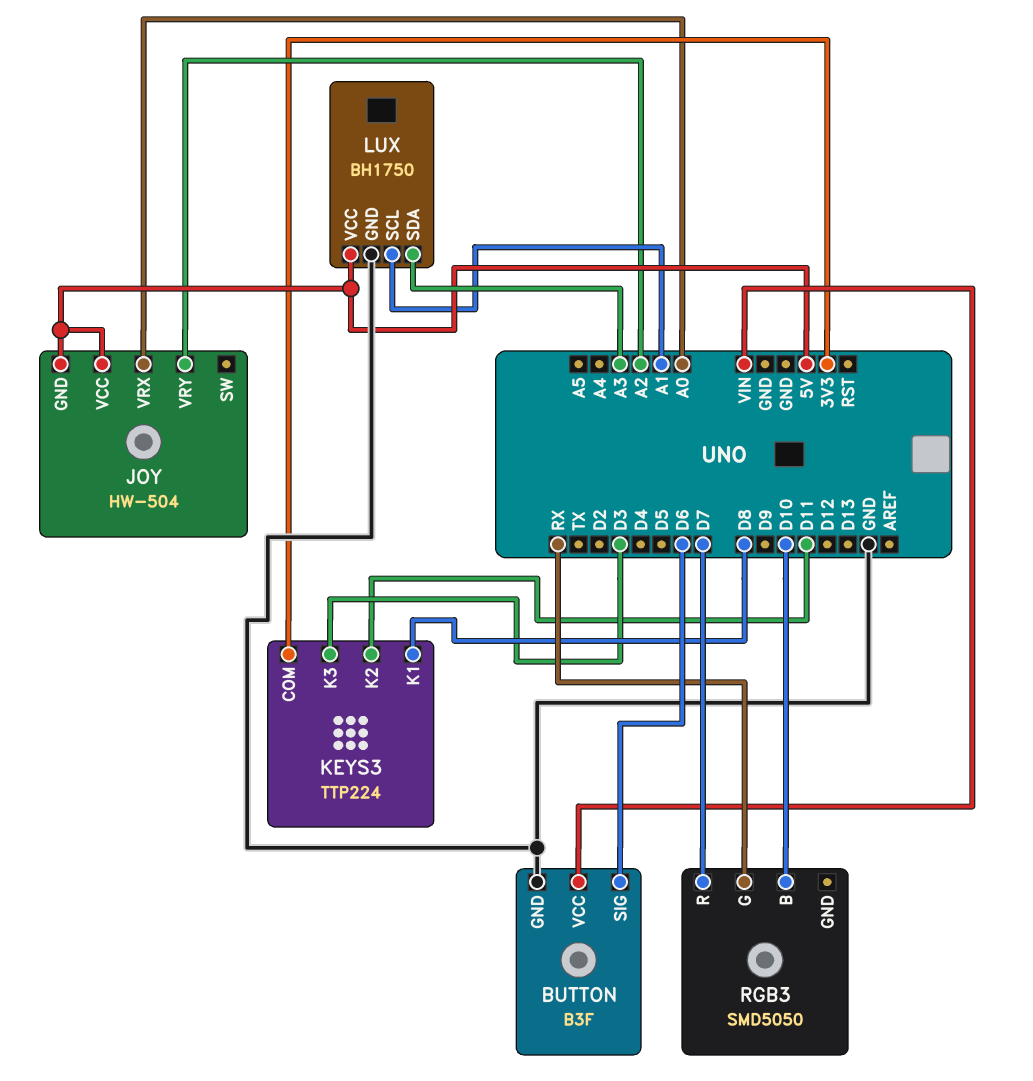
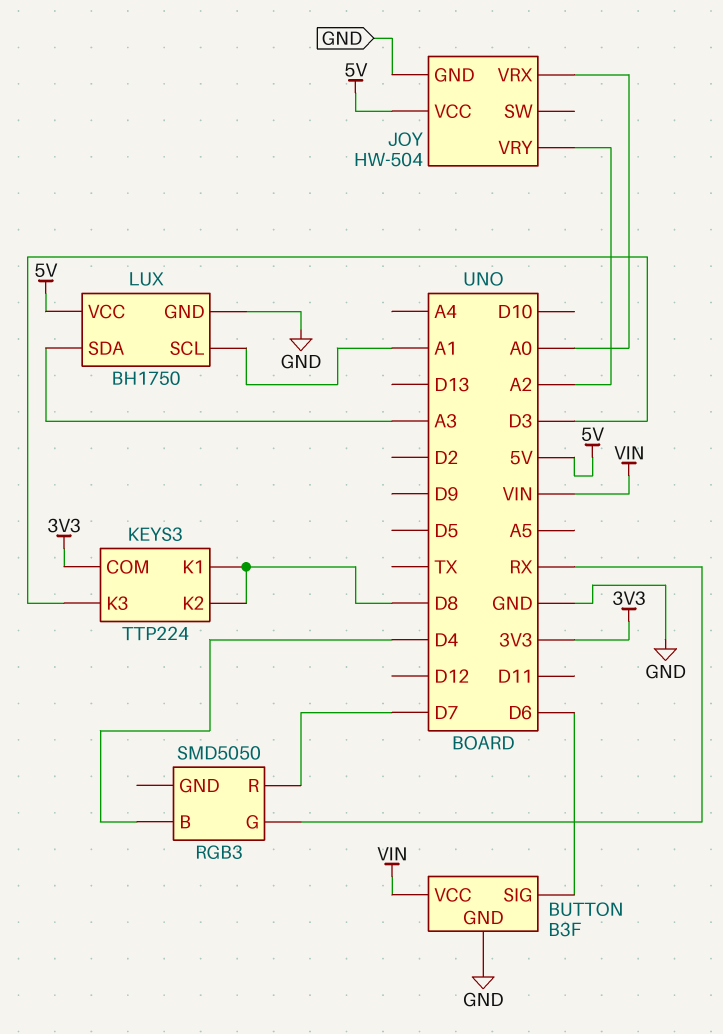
JOY pin GND: 5V -> GND
KEYS3 pin K2: D11 -> D8
RGB3 pin B: D10 -> D4

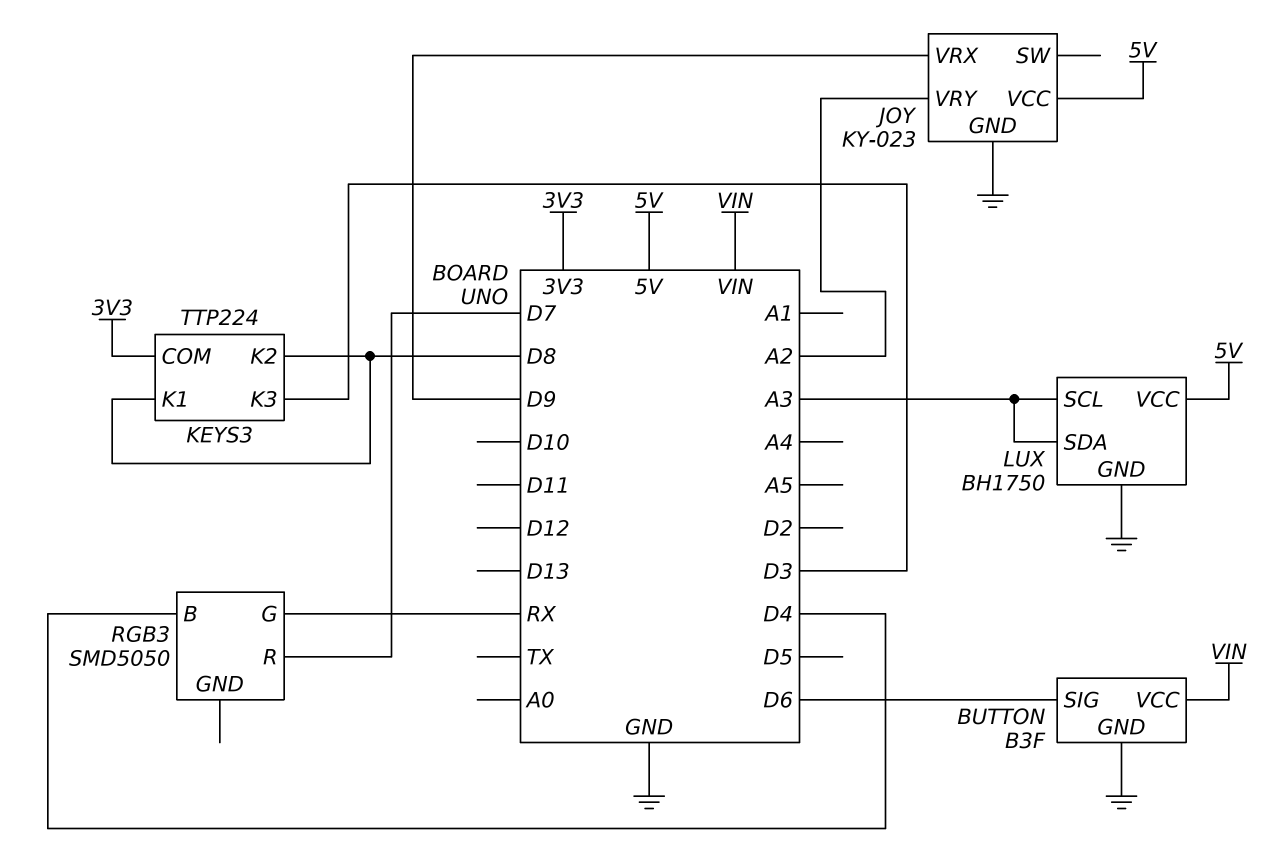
JOY: HW-504 -> KY-023
JOY pin VRX: A0 -> D9
LUX pin SCL: A1 -> A3

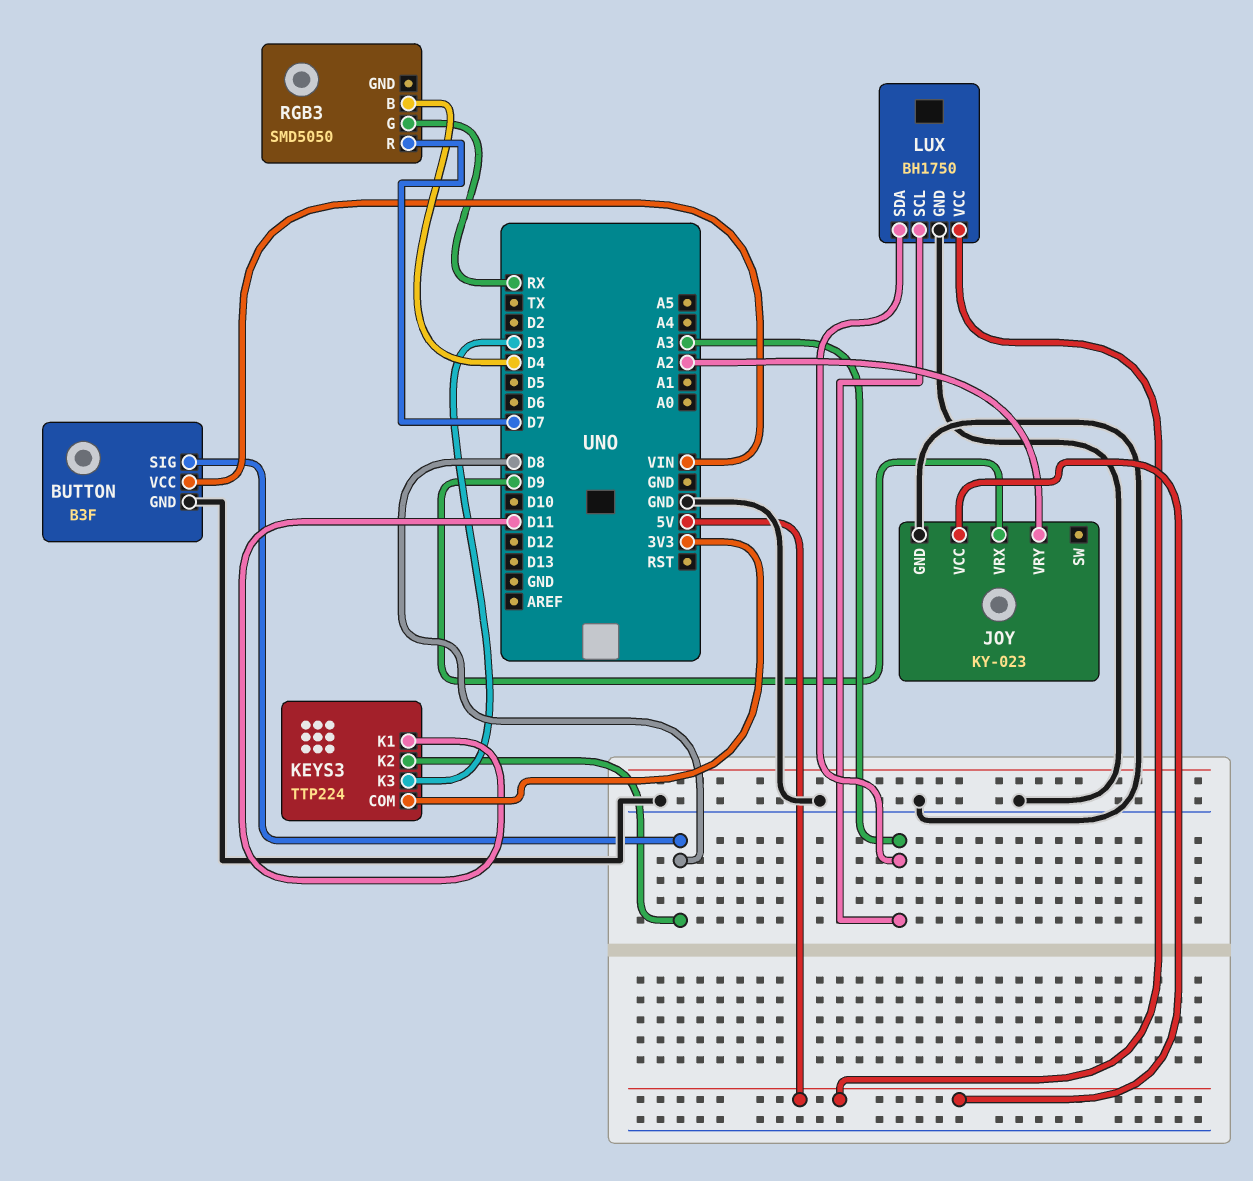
BUTTON pin SIG: D6 -> D8
KEYS3 pin K1: D8 -> D11

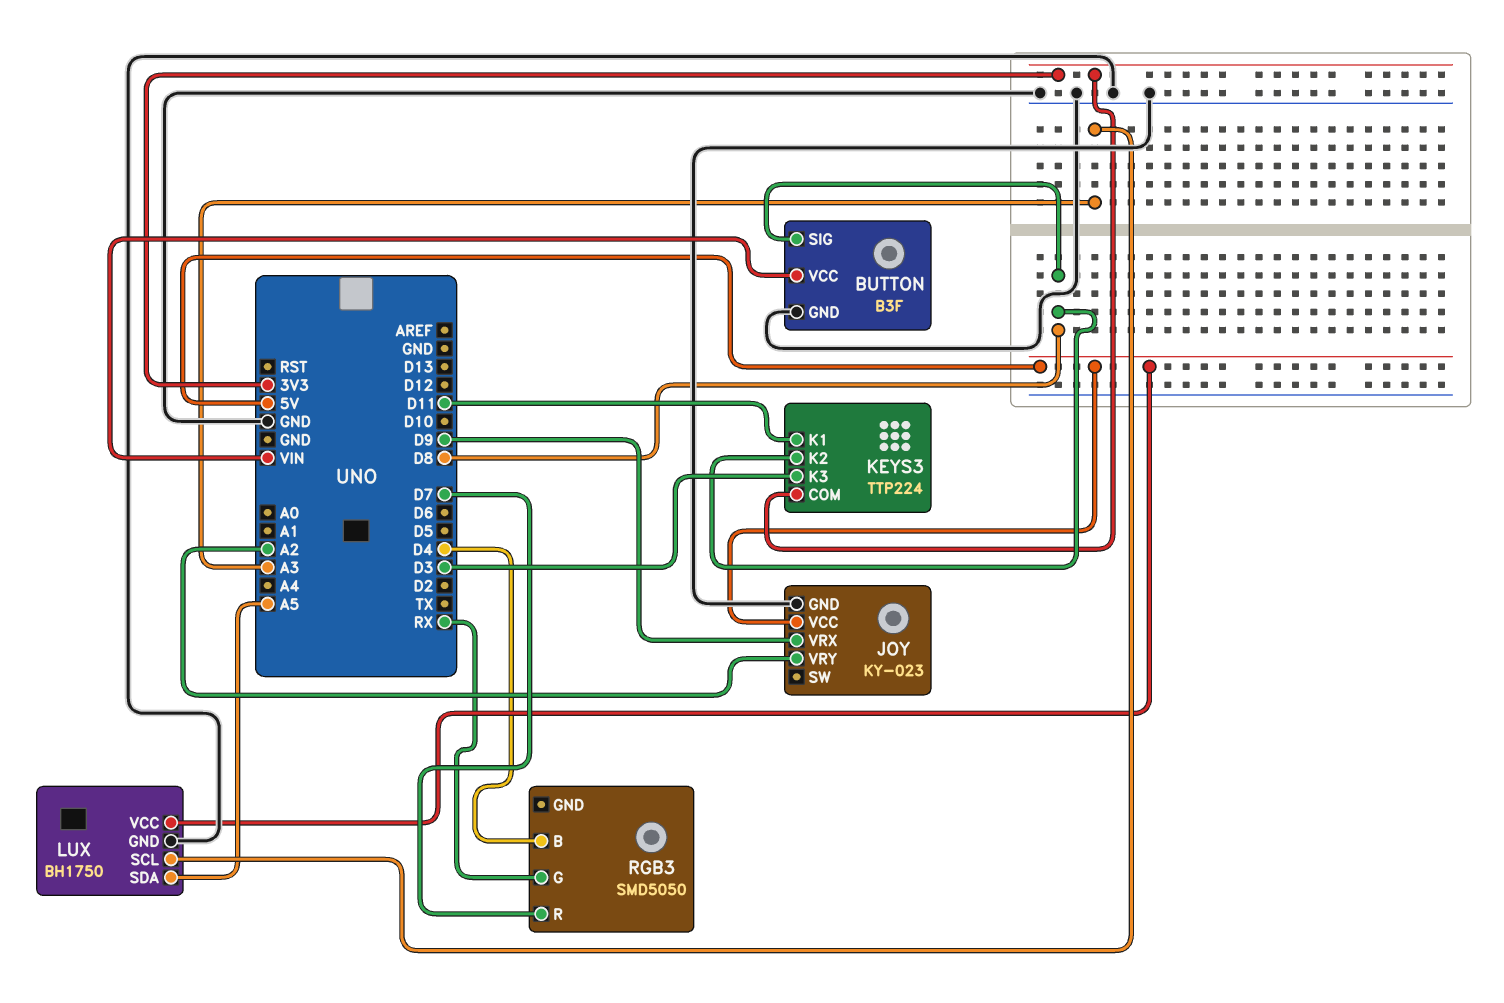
LUX pin SDA: A3 -> A5

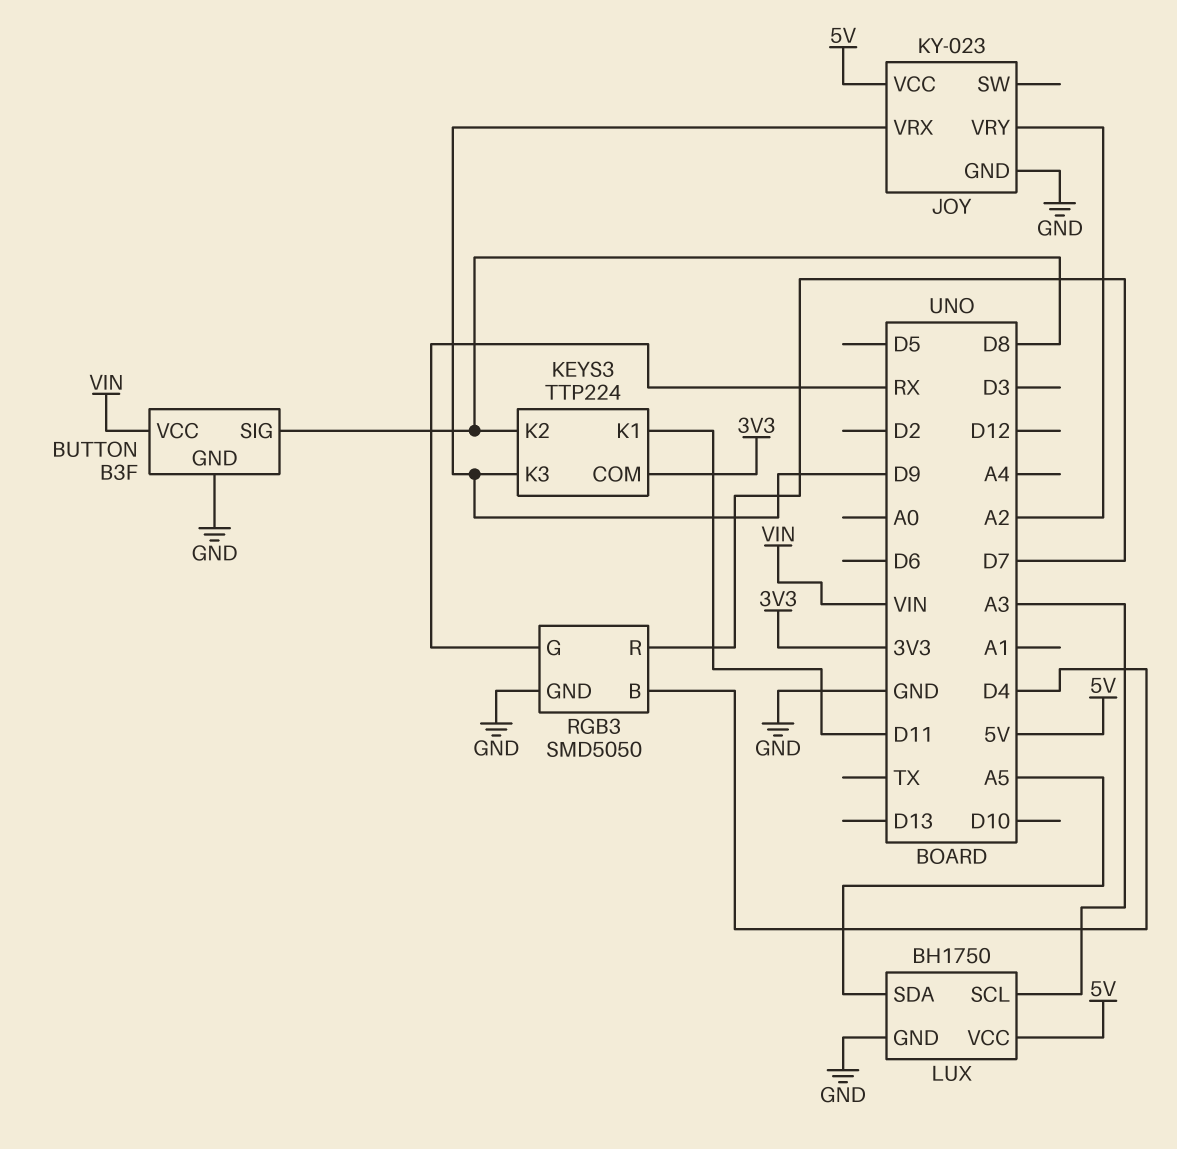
KEYS3 pin K3: D3 -> D9
RGB3 pin GND: none -> GND

